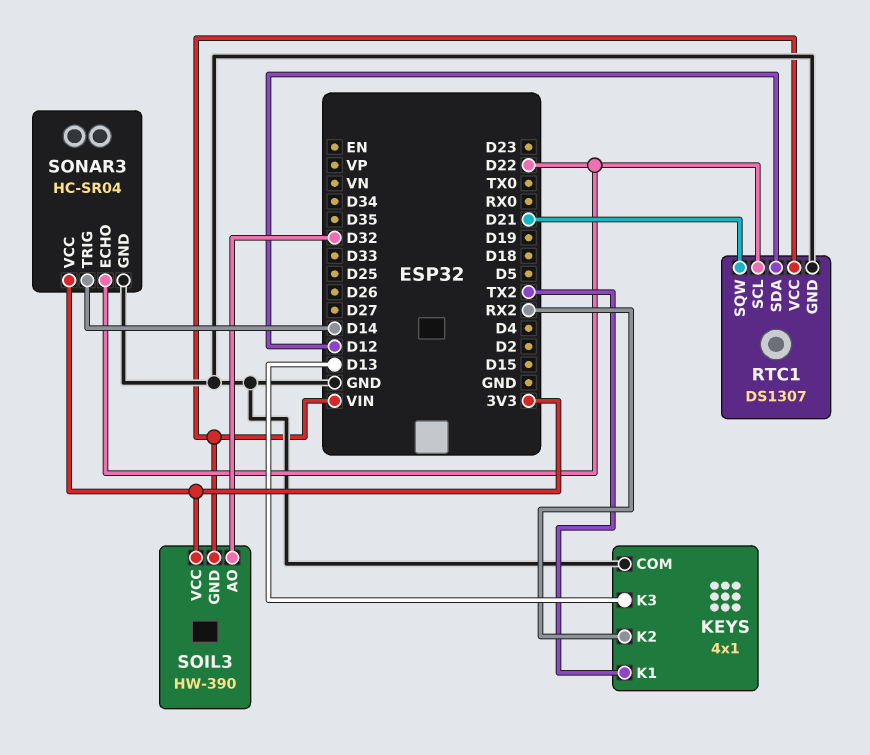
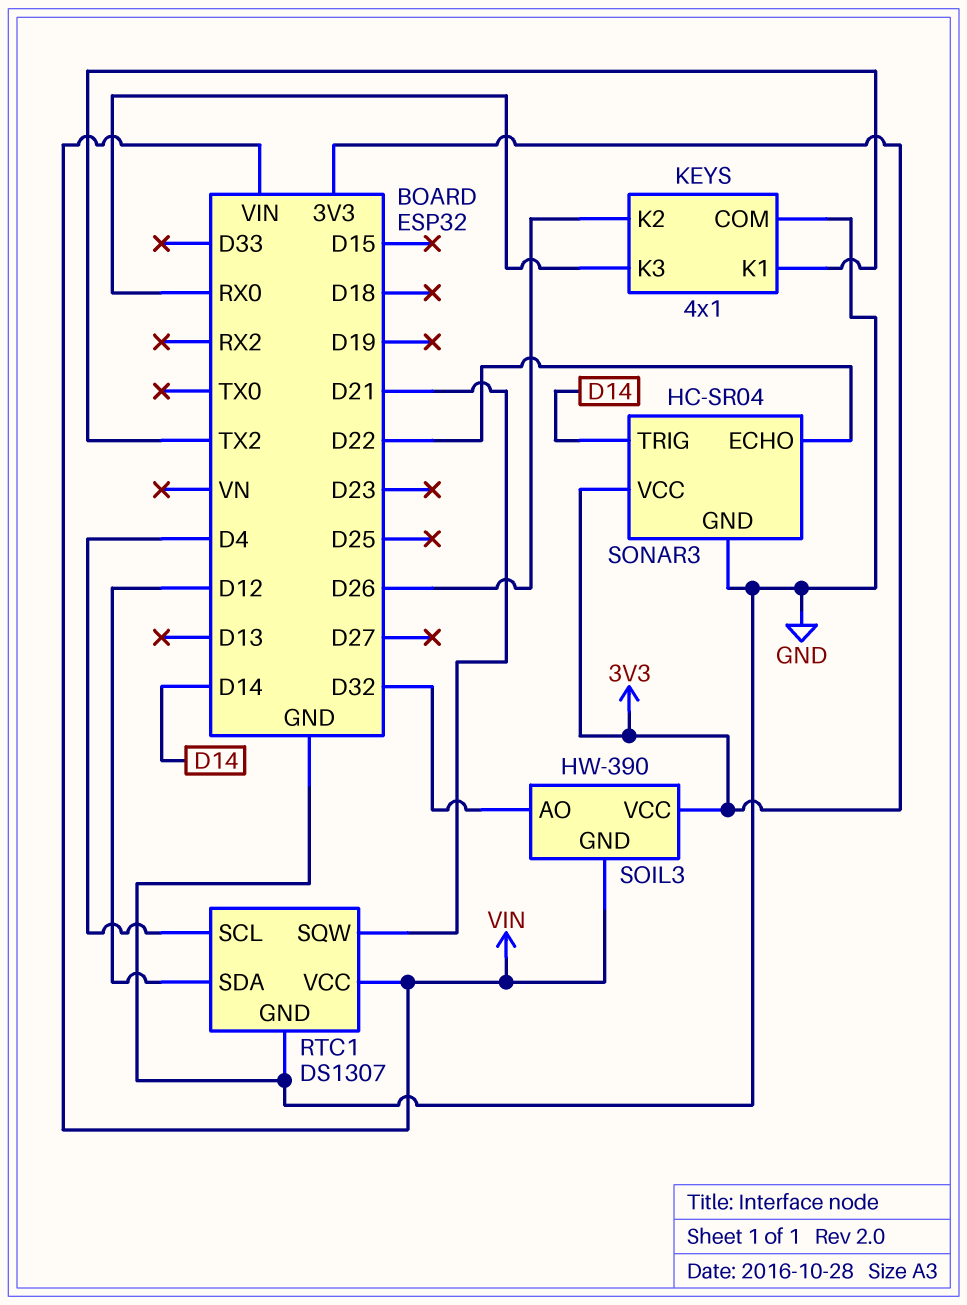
KEYS pin K2: RX2 -> D26
KEYS pin K3: D13 -> RX0
RTC1 pin SCL: D22 -> D4

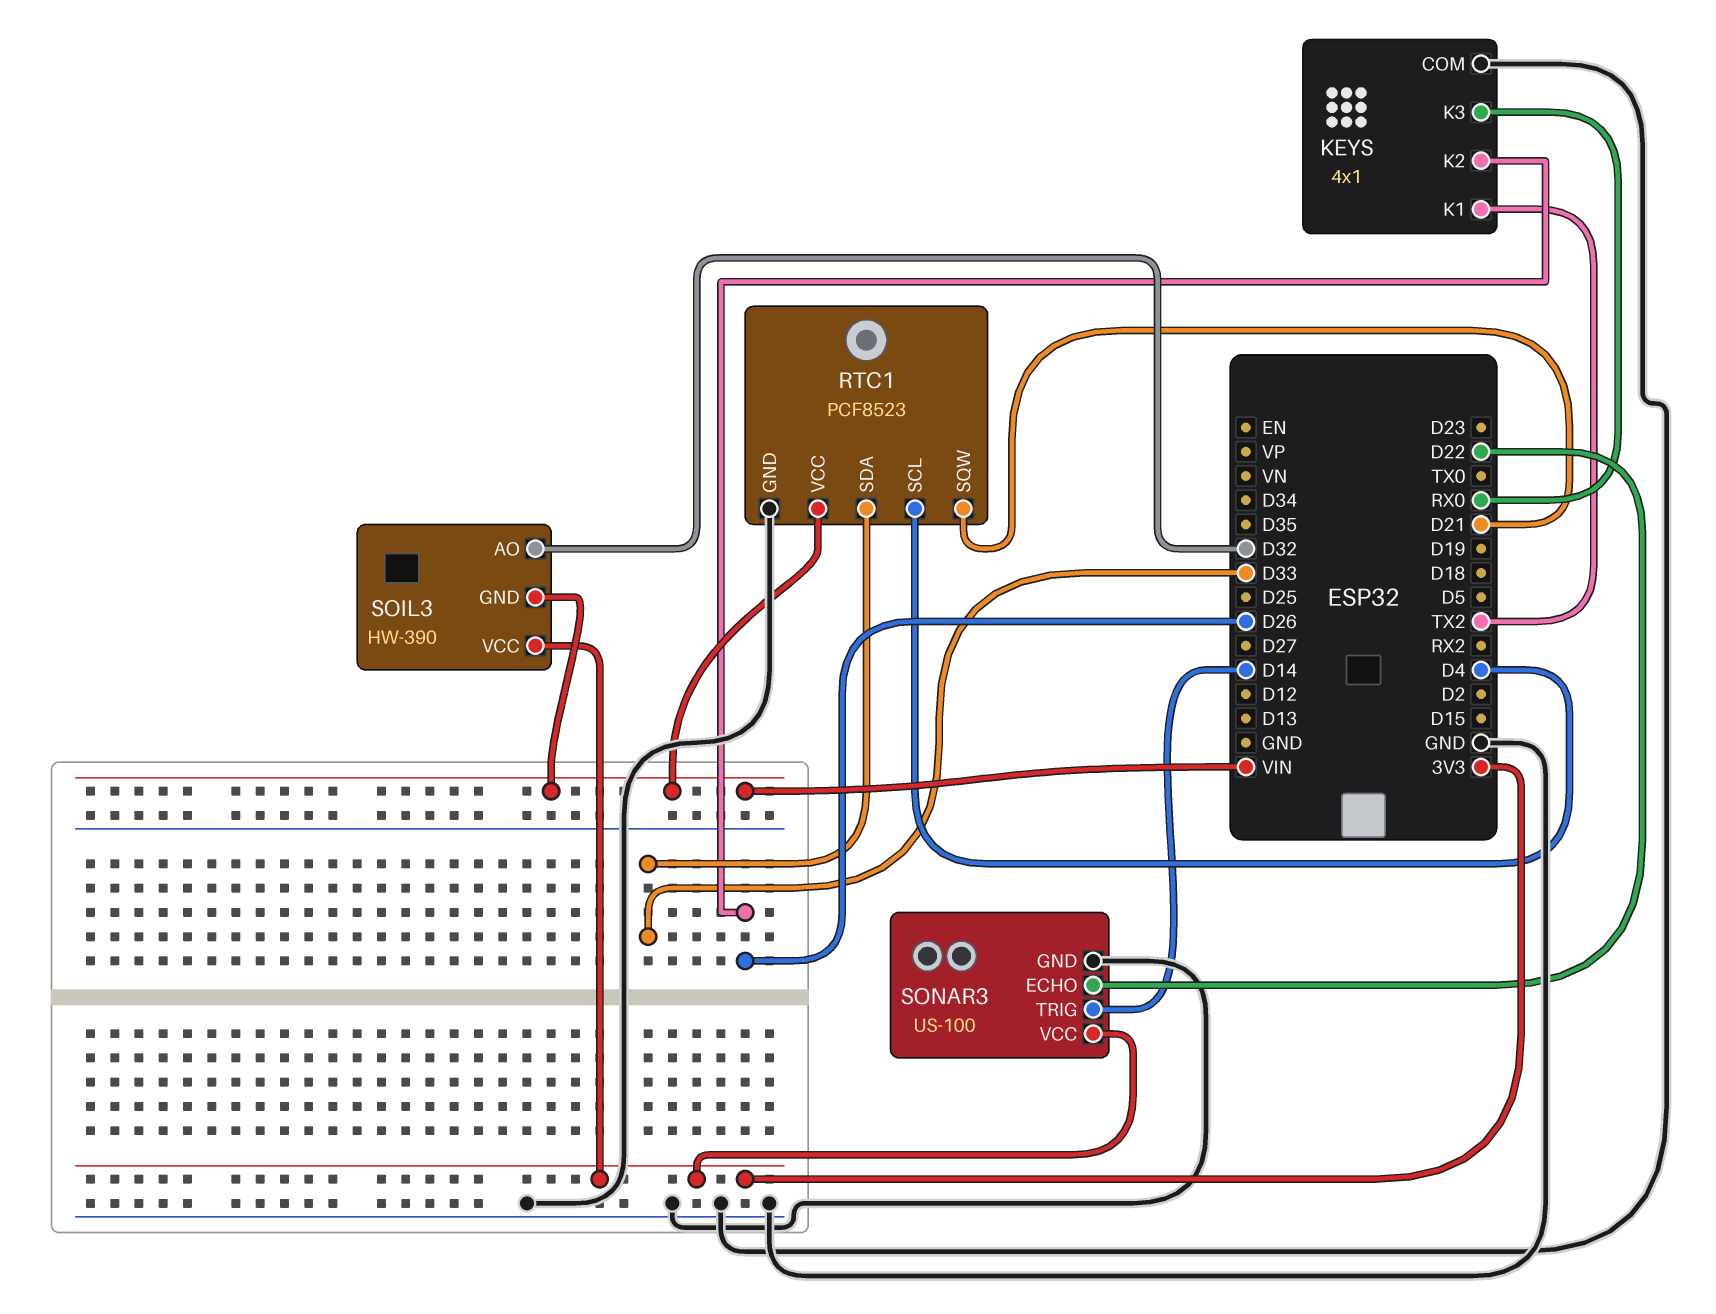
RTC1: DS1307 -> PCF8523
RTC1 pin SDA: D12 -> D33
SONAR3: HC-SR04 -> US-100

